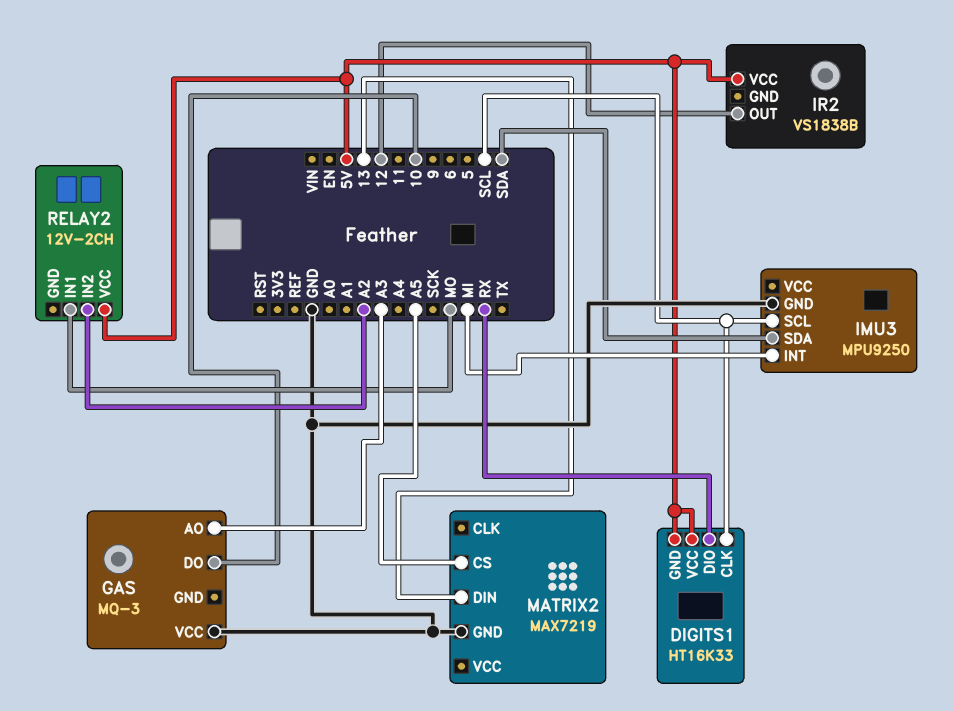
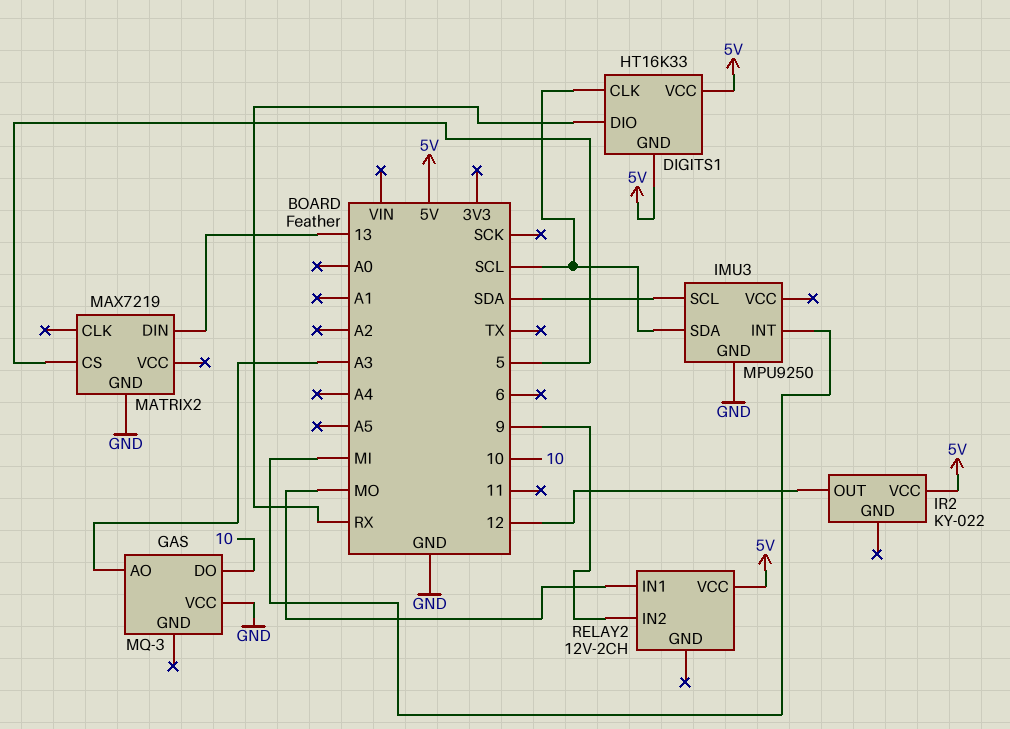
IMU3 pin SCL: SCL -> SDA
IMU3 pin SDA: SDA -> SCL
IR2: VS1838B -> KY-022
MATRIX2 pin CS: A5 -> 5
RELAY2 pin IN2: A2 -> 9

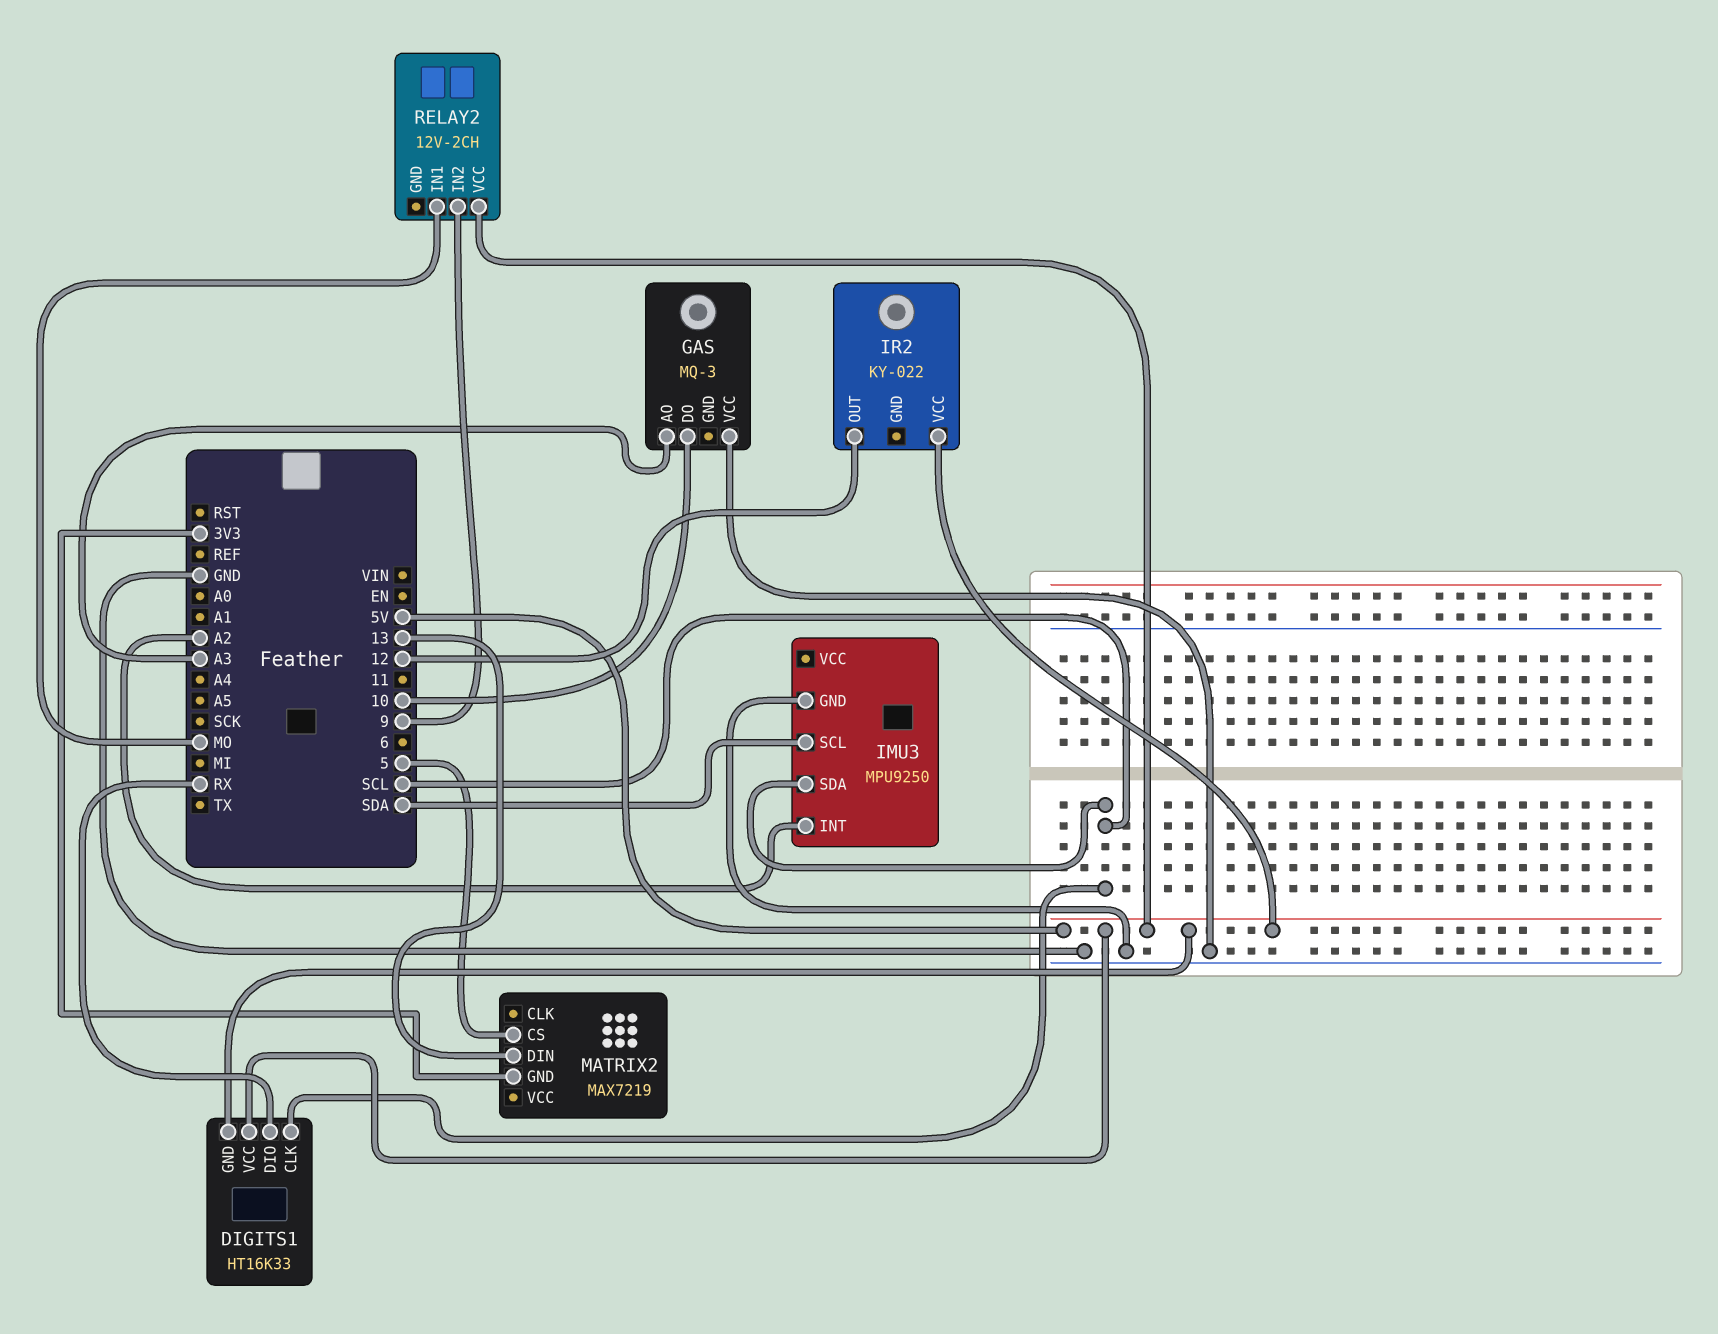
IMU3 pin INT: MI -> A2
MATRIX2 pin GND: GND -> 3V3

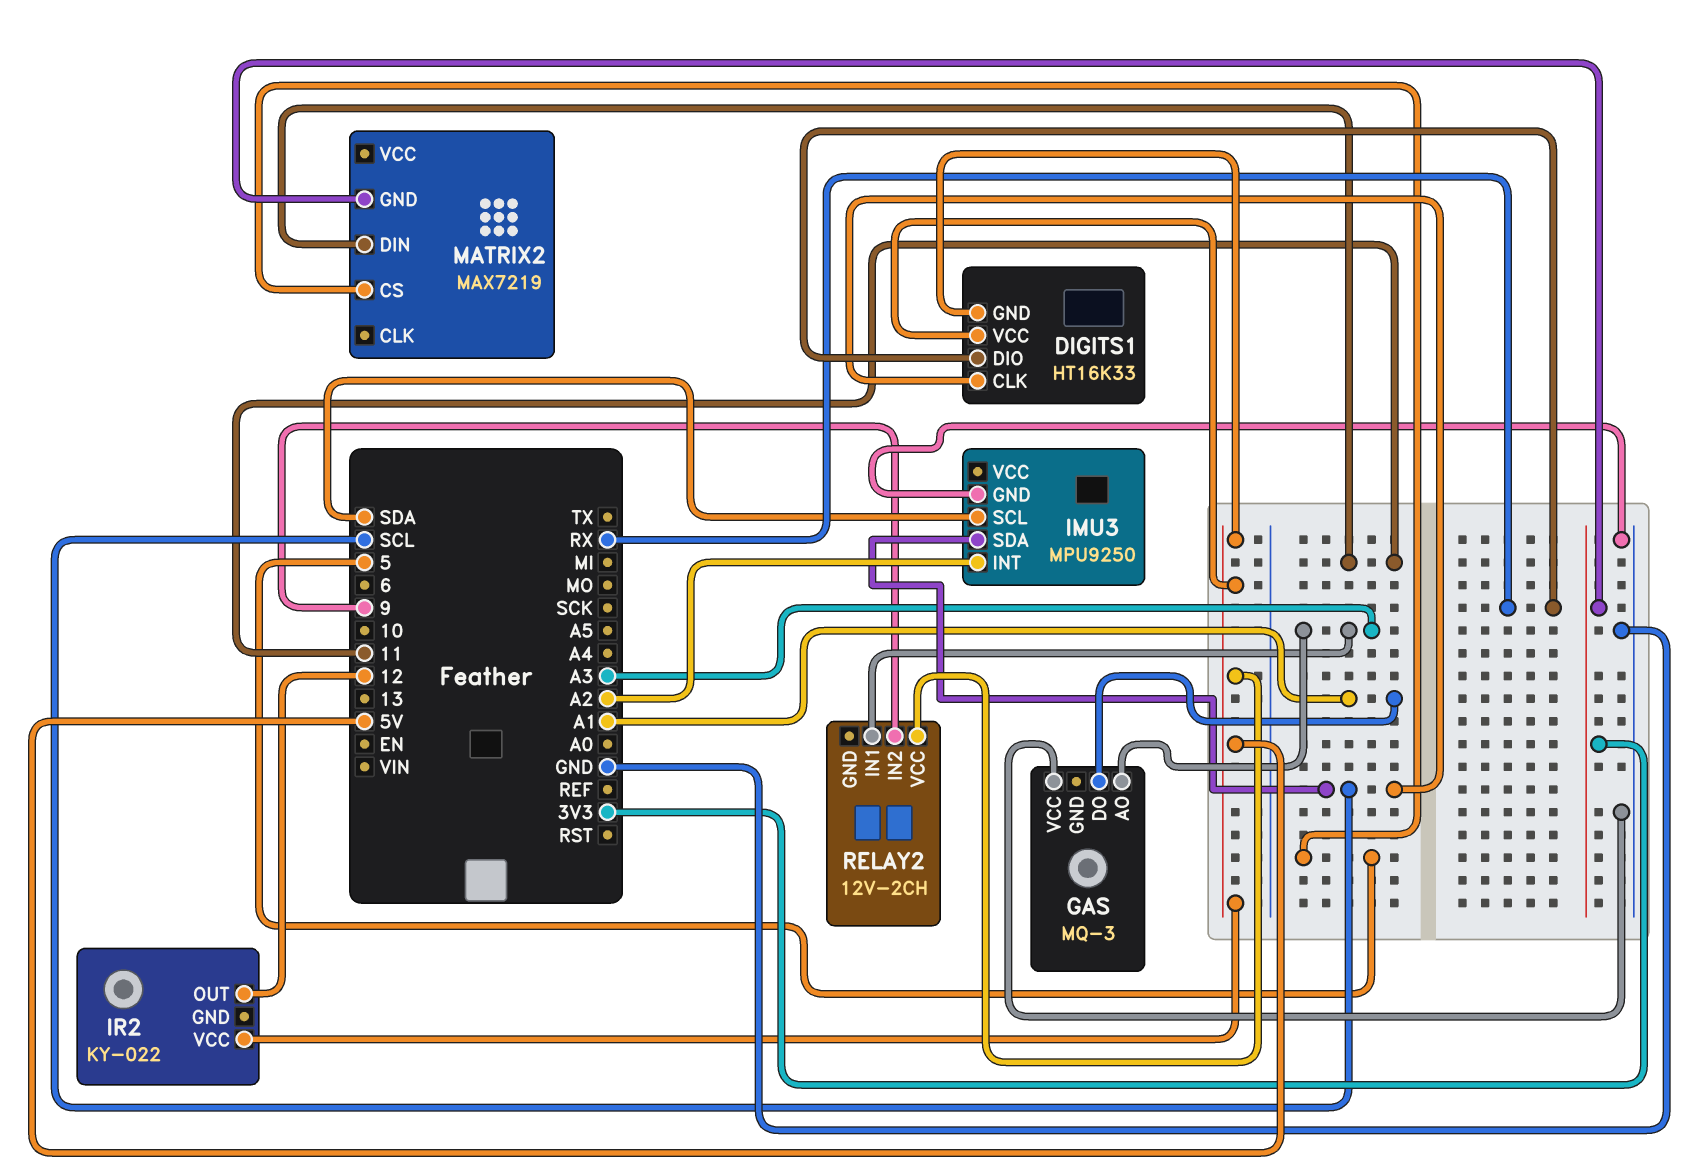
GAS pin DO: 10 -> A1
MATRIX2 pin DIN: 13 -> 11
RELAY2 pin IN1: MO -> A3

